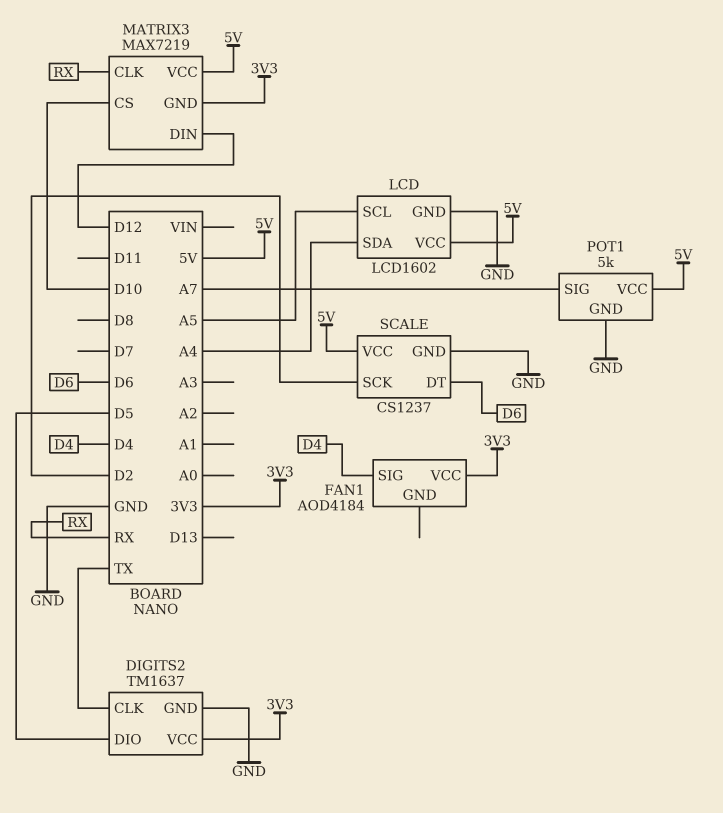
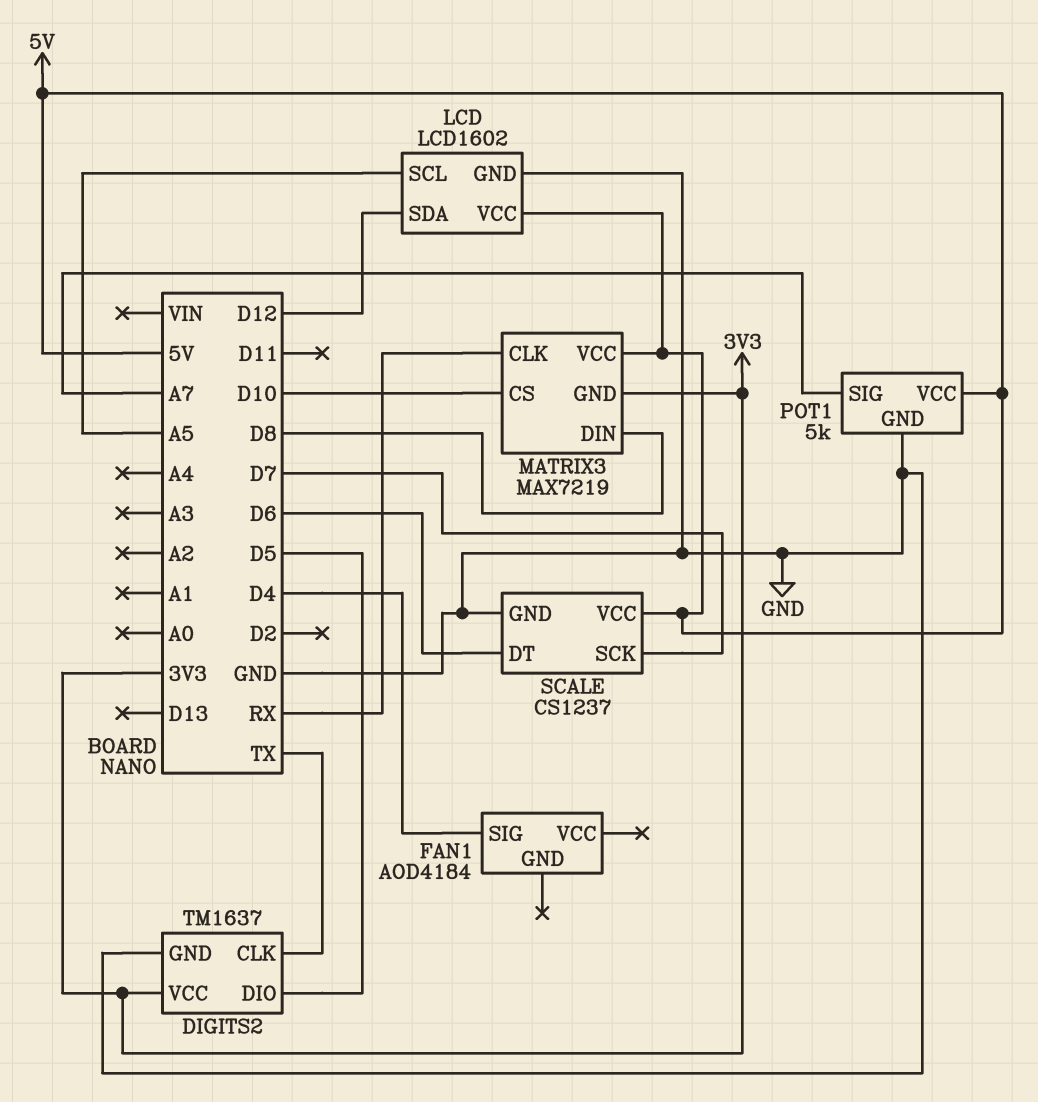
FAN1 pin VCC: 3V3 -> none
LCD pin SDA: A4 -> D12
MATRIX3 pin DIN: D12 -> D8
SCALE pin SCK: D2 -> D7

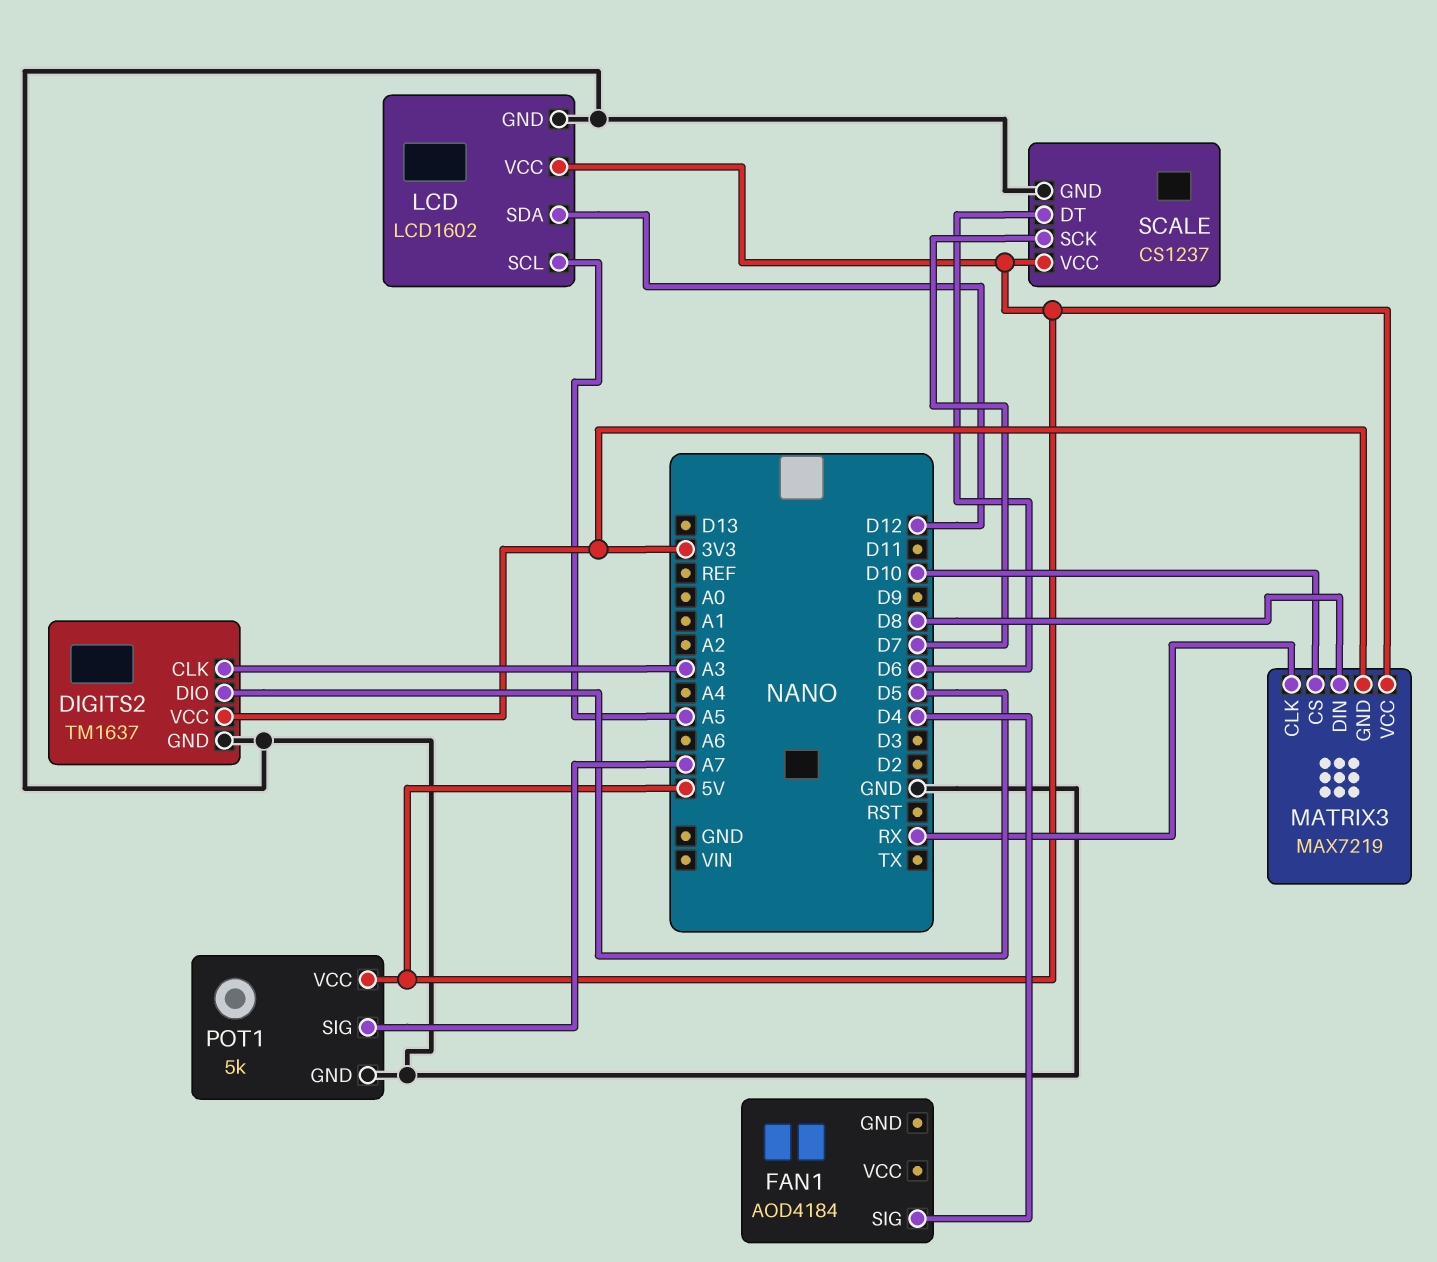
DIGITS2 pin CLK: TX -> A3

